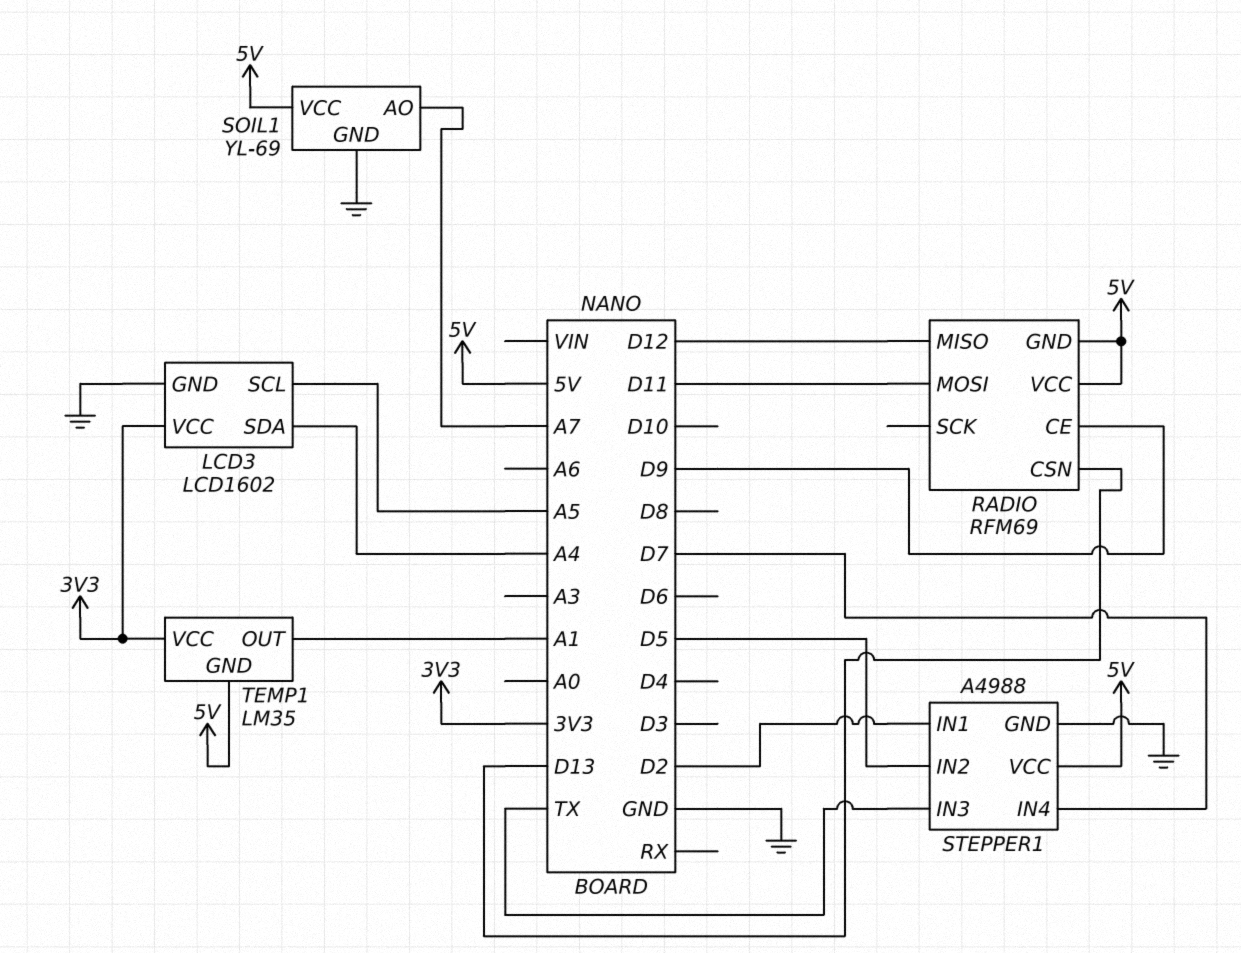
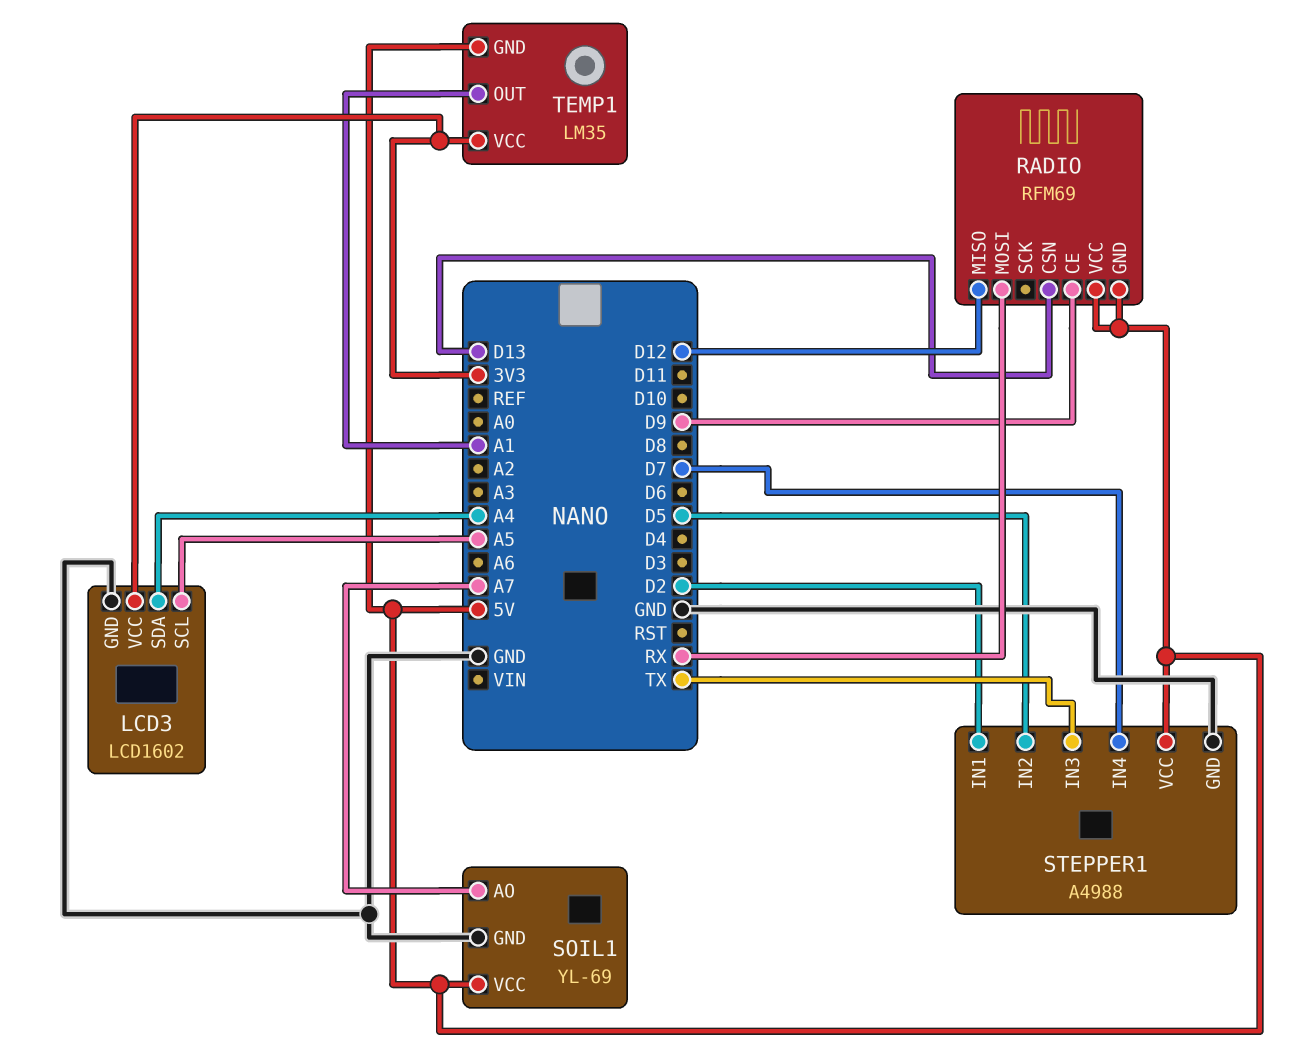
RADIO pin MOSI: D11 -> RX

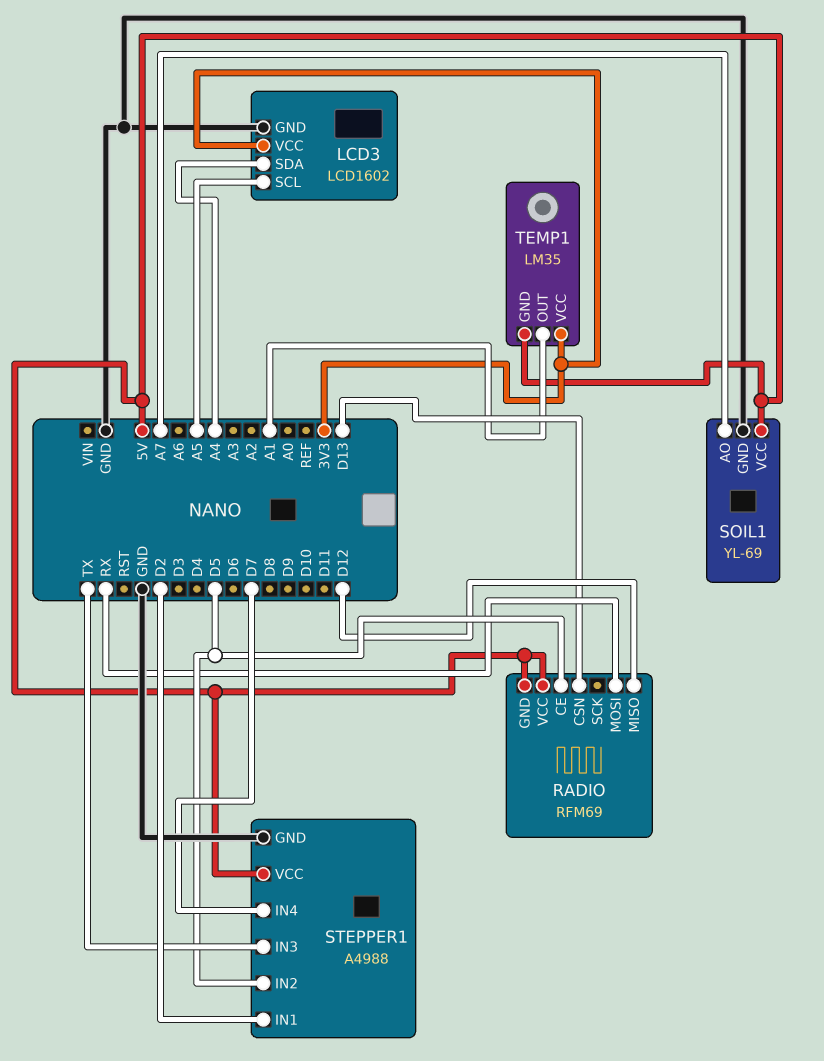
RADIO pin CE: D9 -> D5

